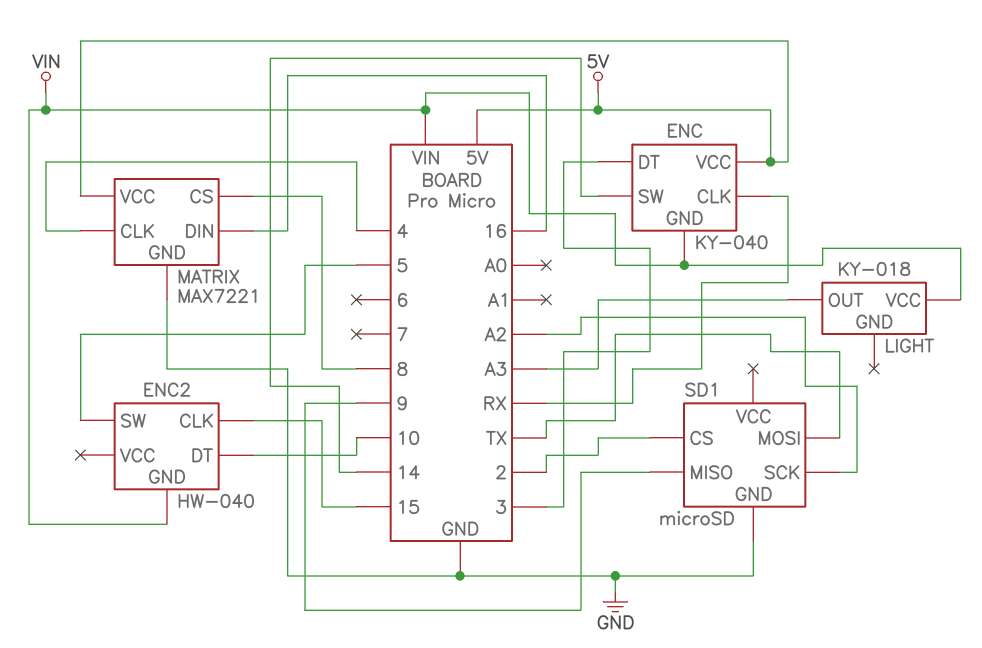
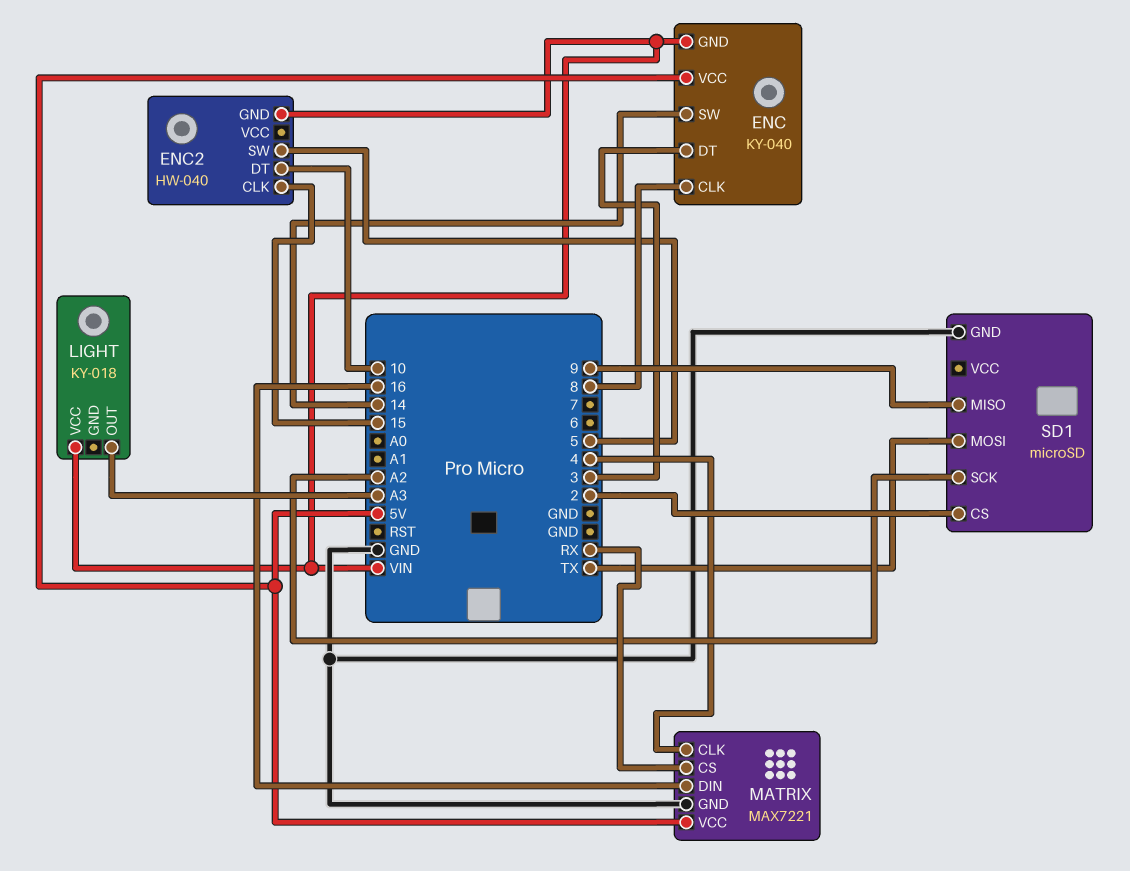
ENC pin CLK: RX -> 8
MATRIX pin CS: 8 -> RX

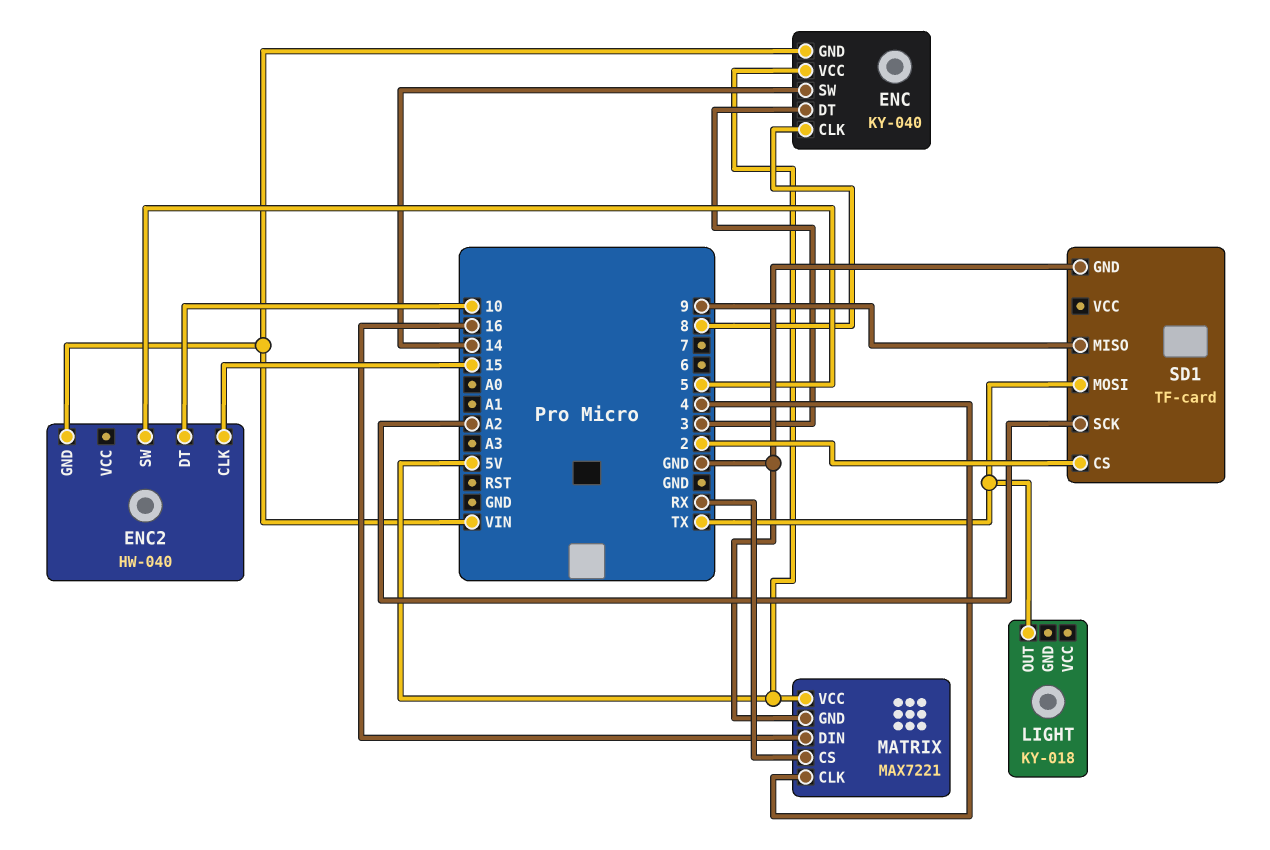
LIGHT pin OUT: A3 -> TX
LIGHT pin VCC: VIN -> none
SD1: microSD -> TF-card

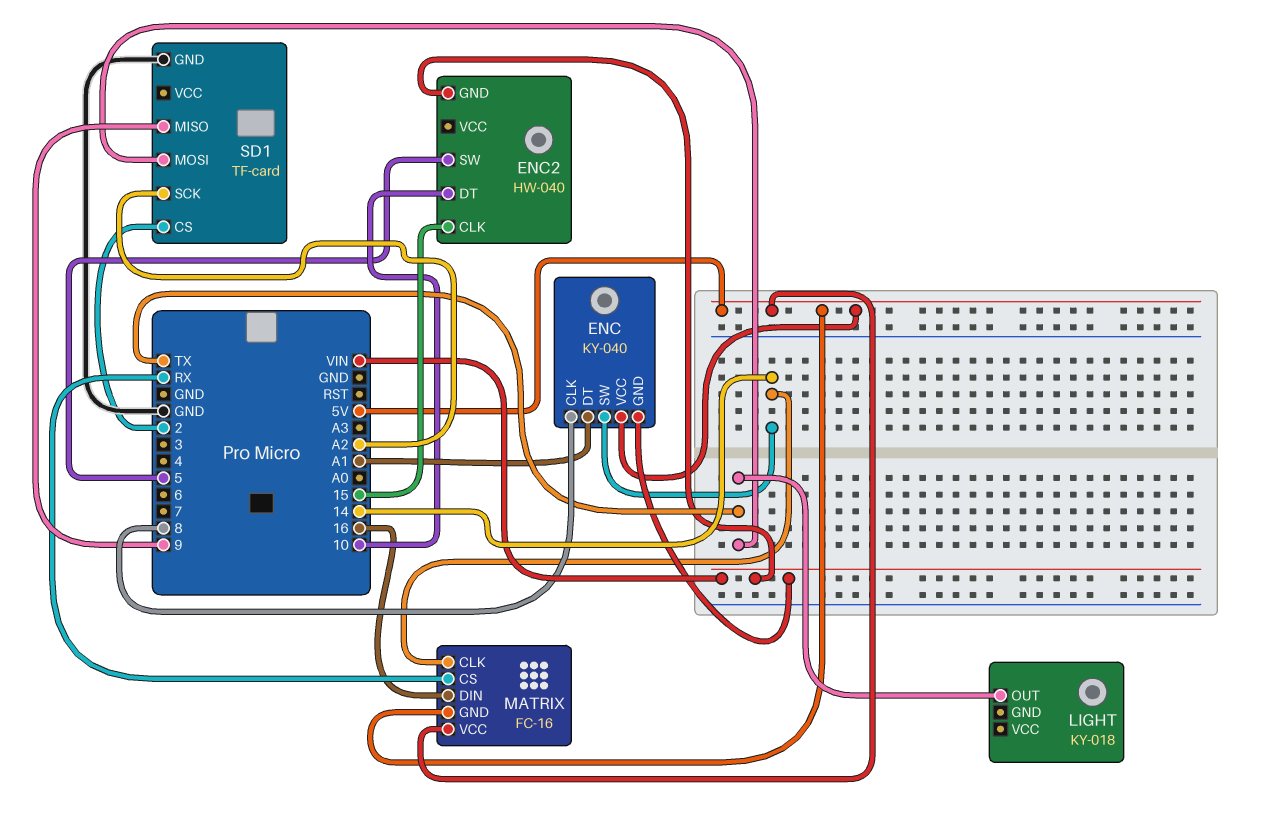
ENC pin DT: 3 -> A1
MATRIX: MAX7221 -> FC-16
MATRIX pin CLK: 4 -> 14
MATRIX pin GND: GND -> 5V

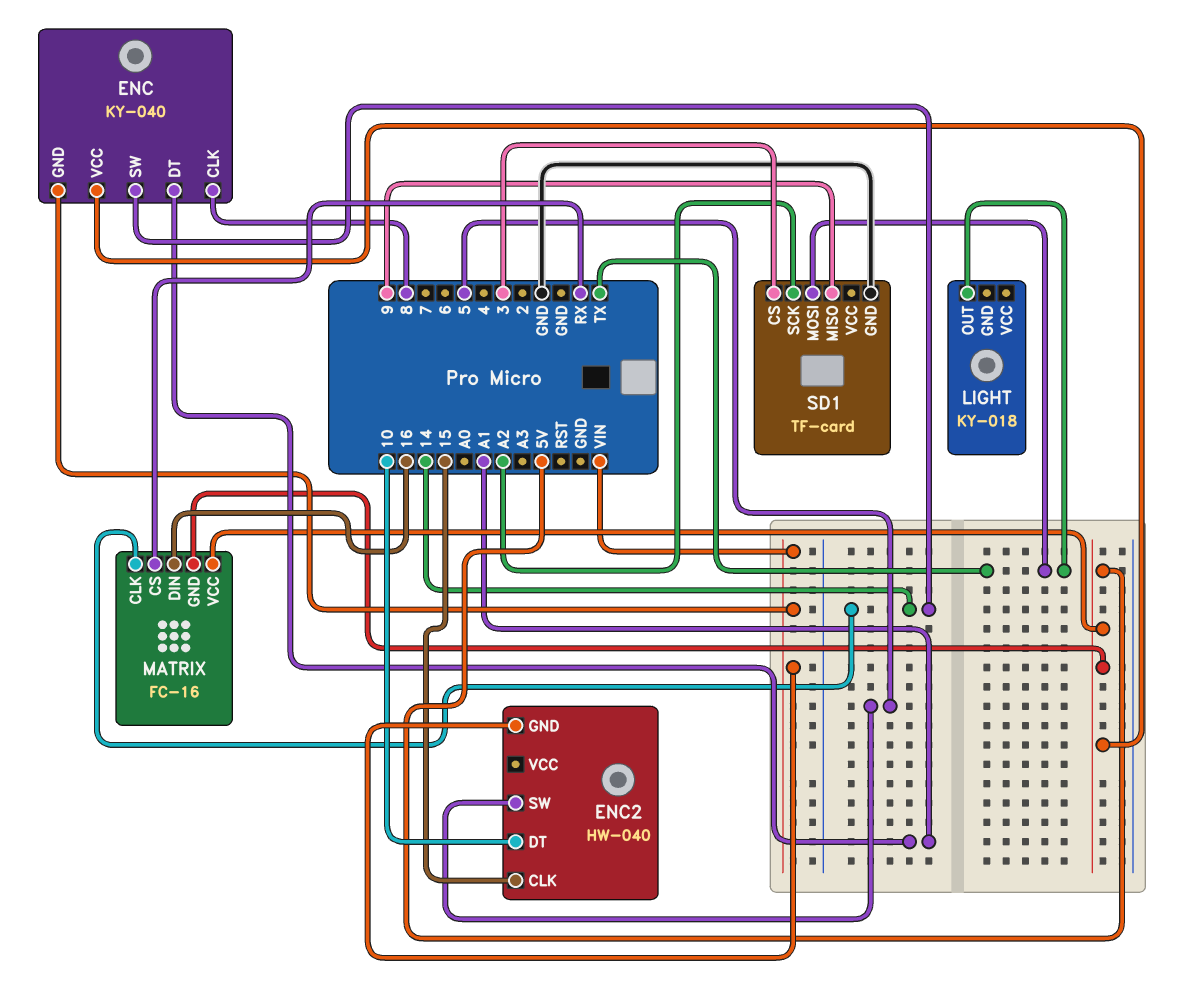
SD1 pin CS: 2 -> 3

